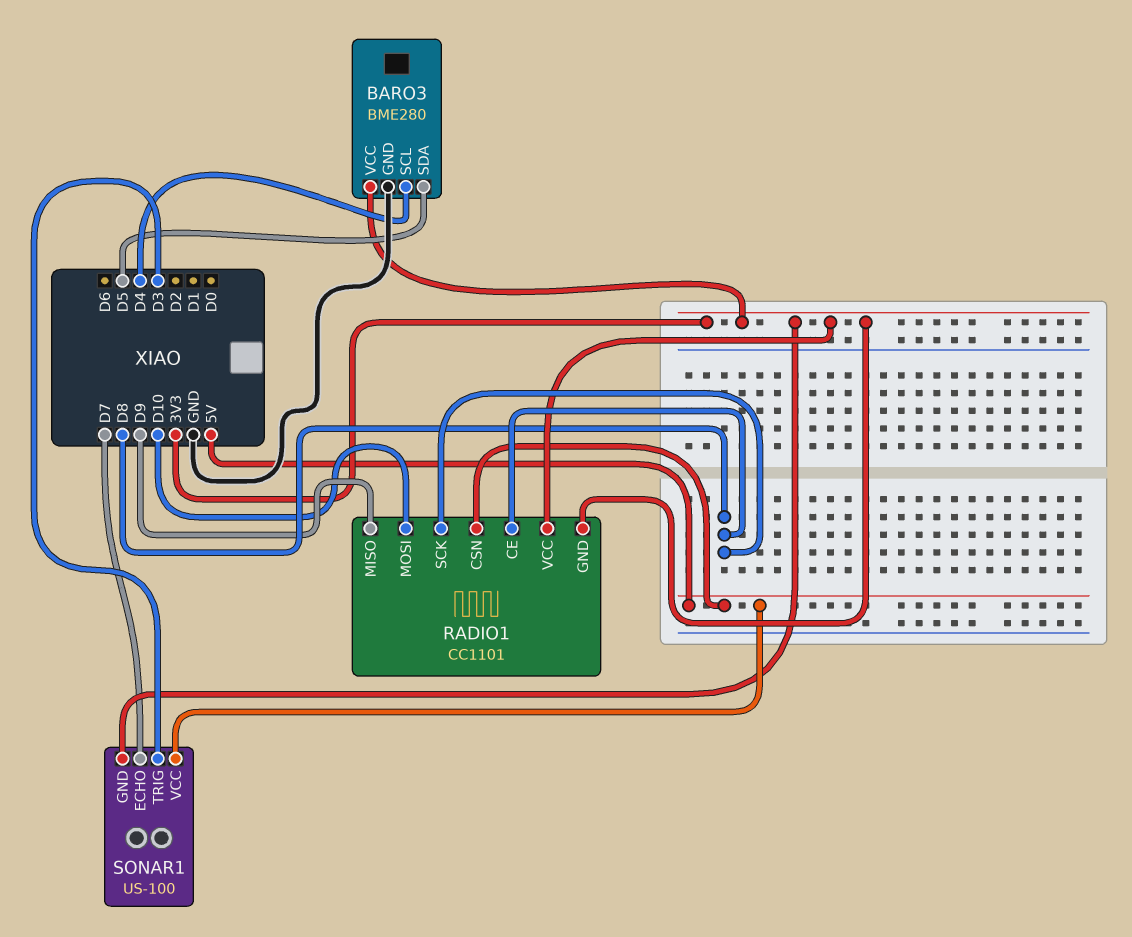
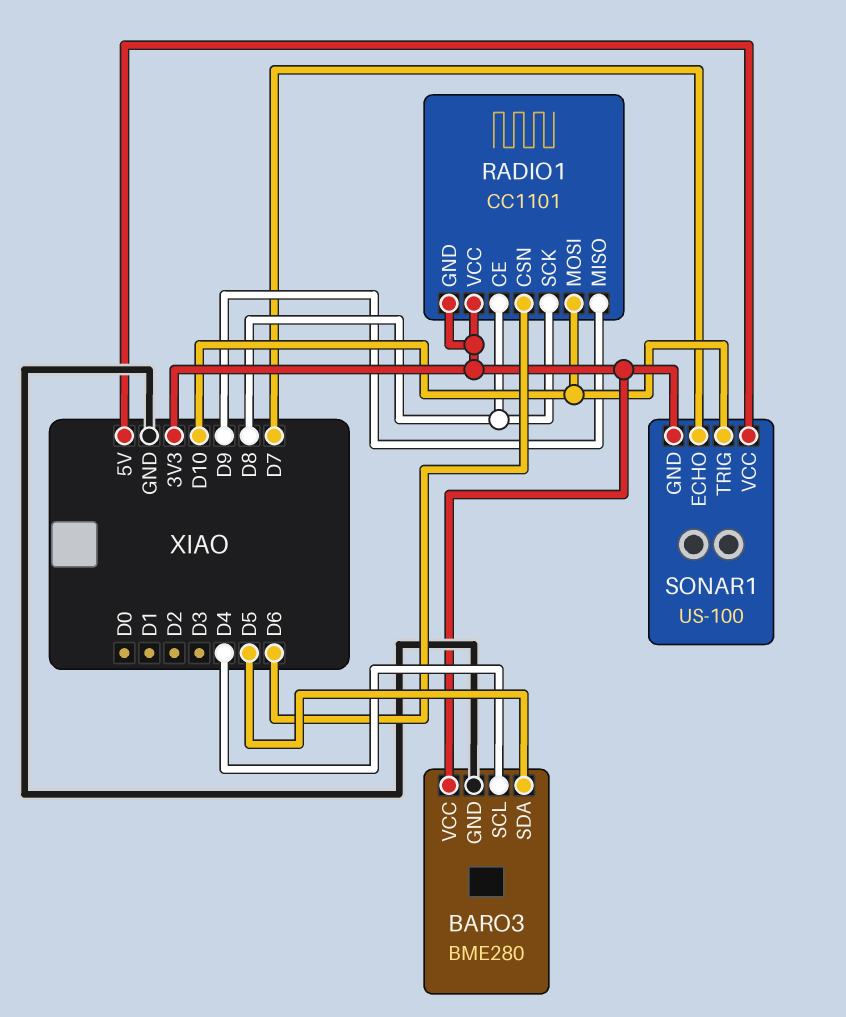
RADIO1 pin CSN: 5V -> D6
SONAR1 pin TRIG: D3 -> D10

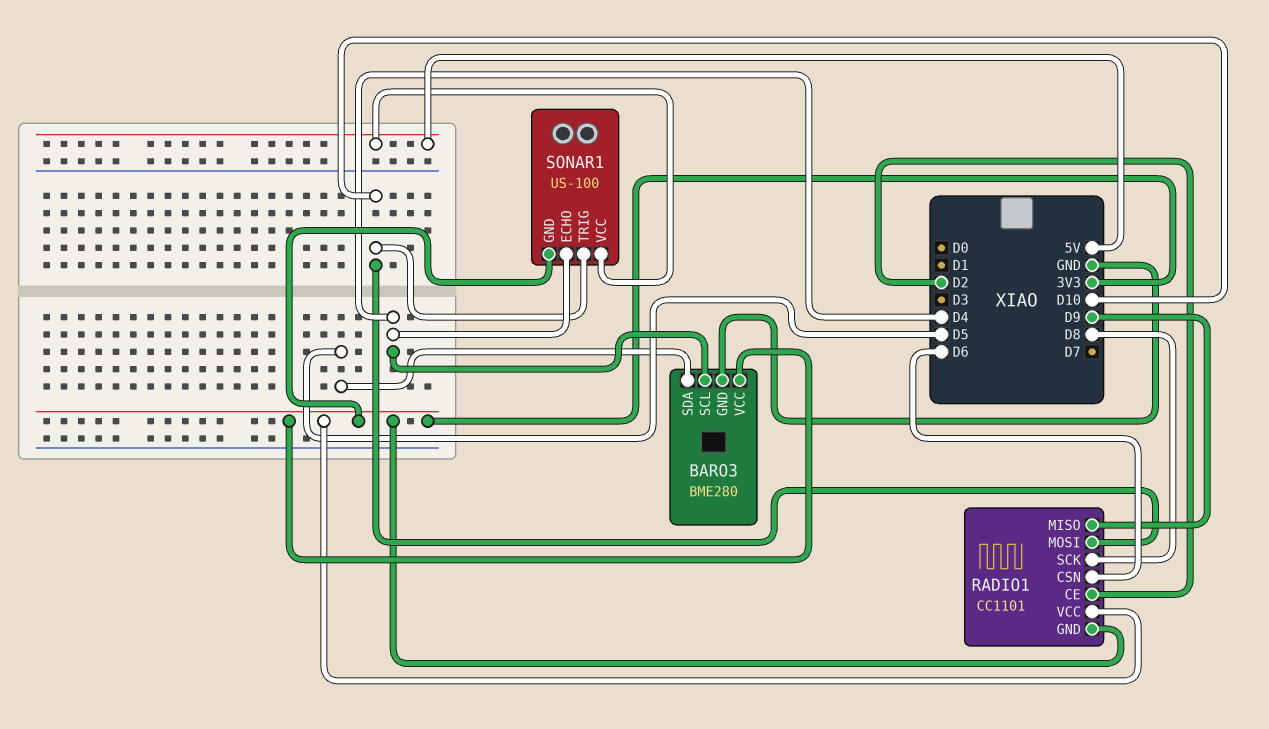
RADIO1 pin CE: D8 -> D2
SONAR1 pin ECHO: D7 -> D4

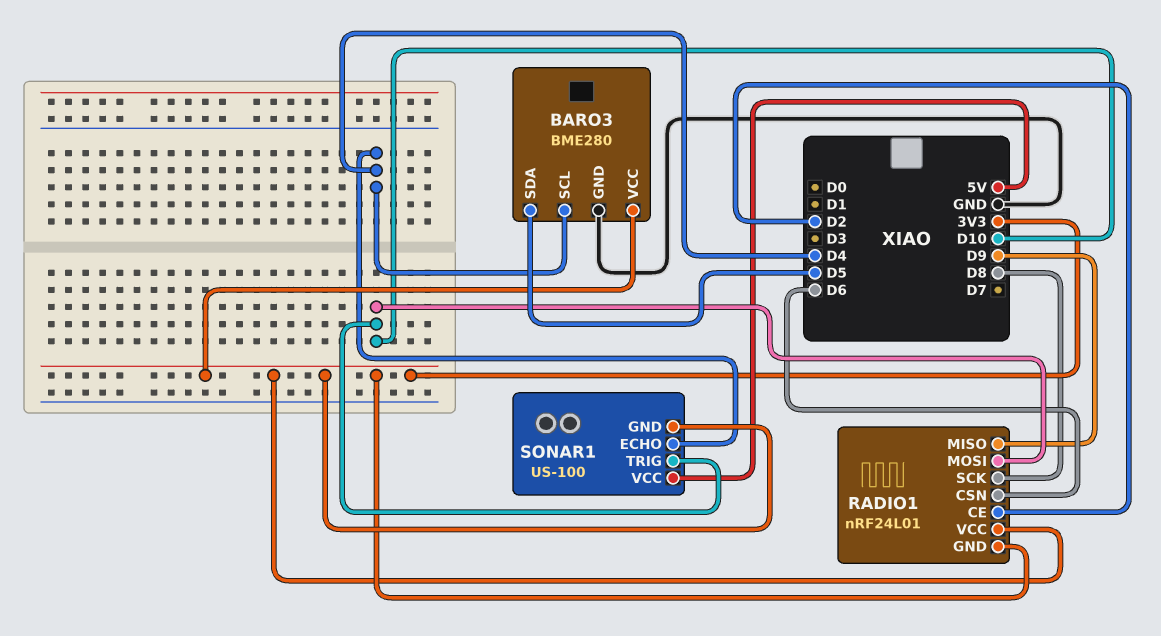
RADIO1: CC1101 -> nRF24L01

